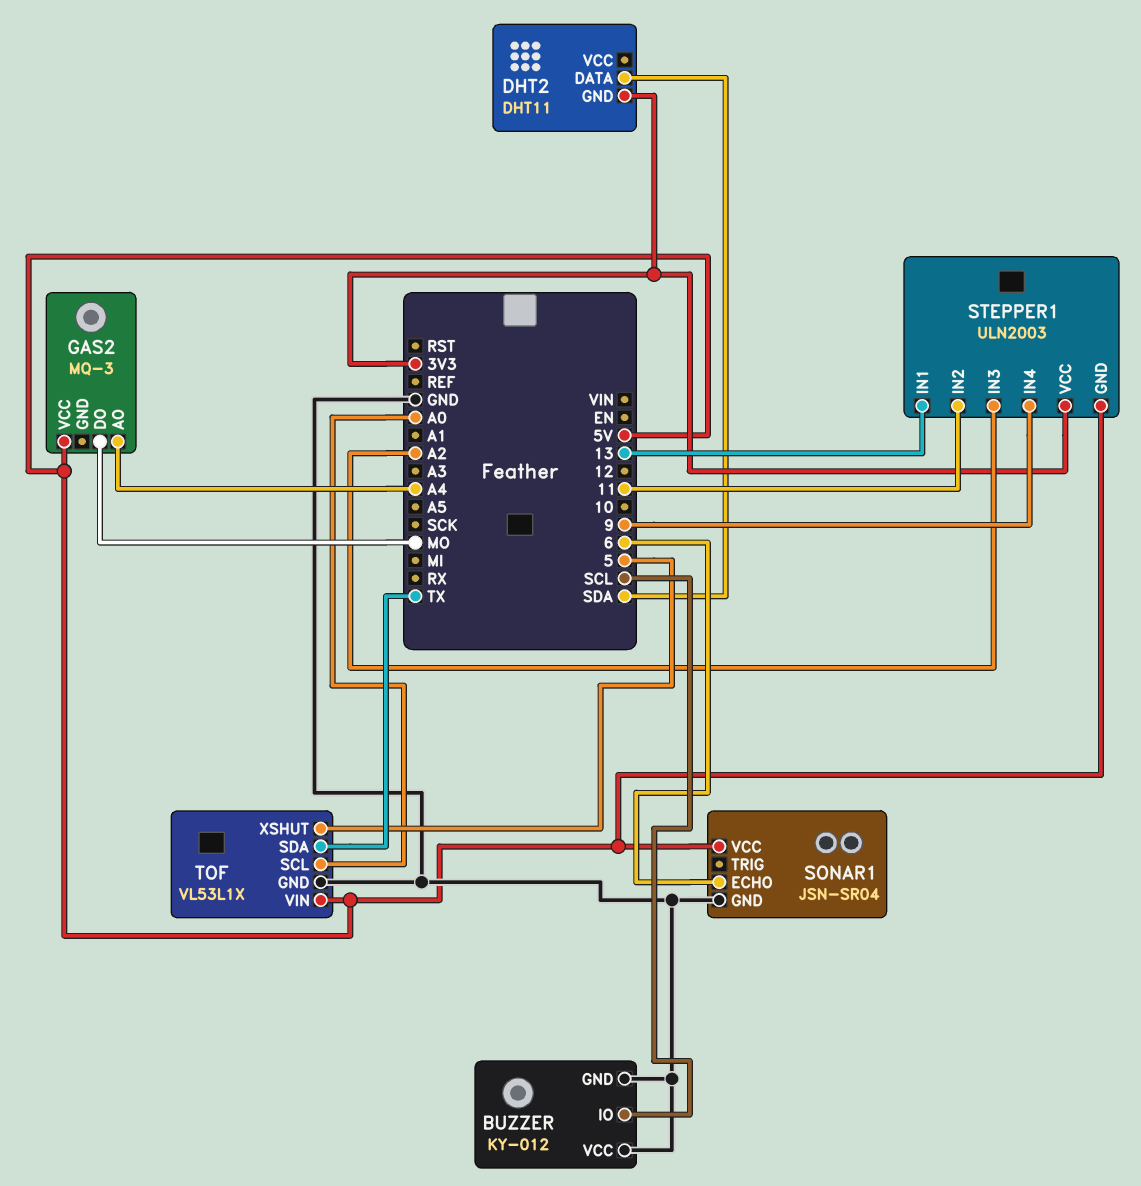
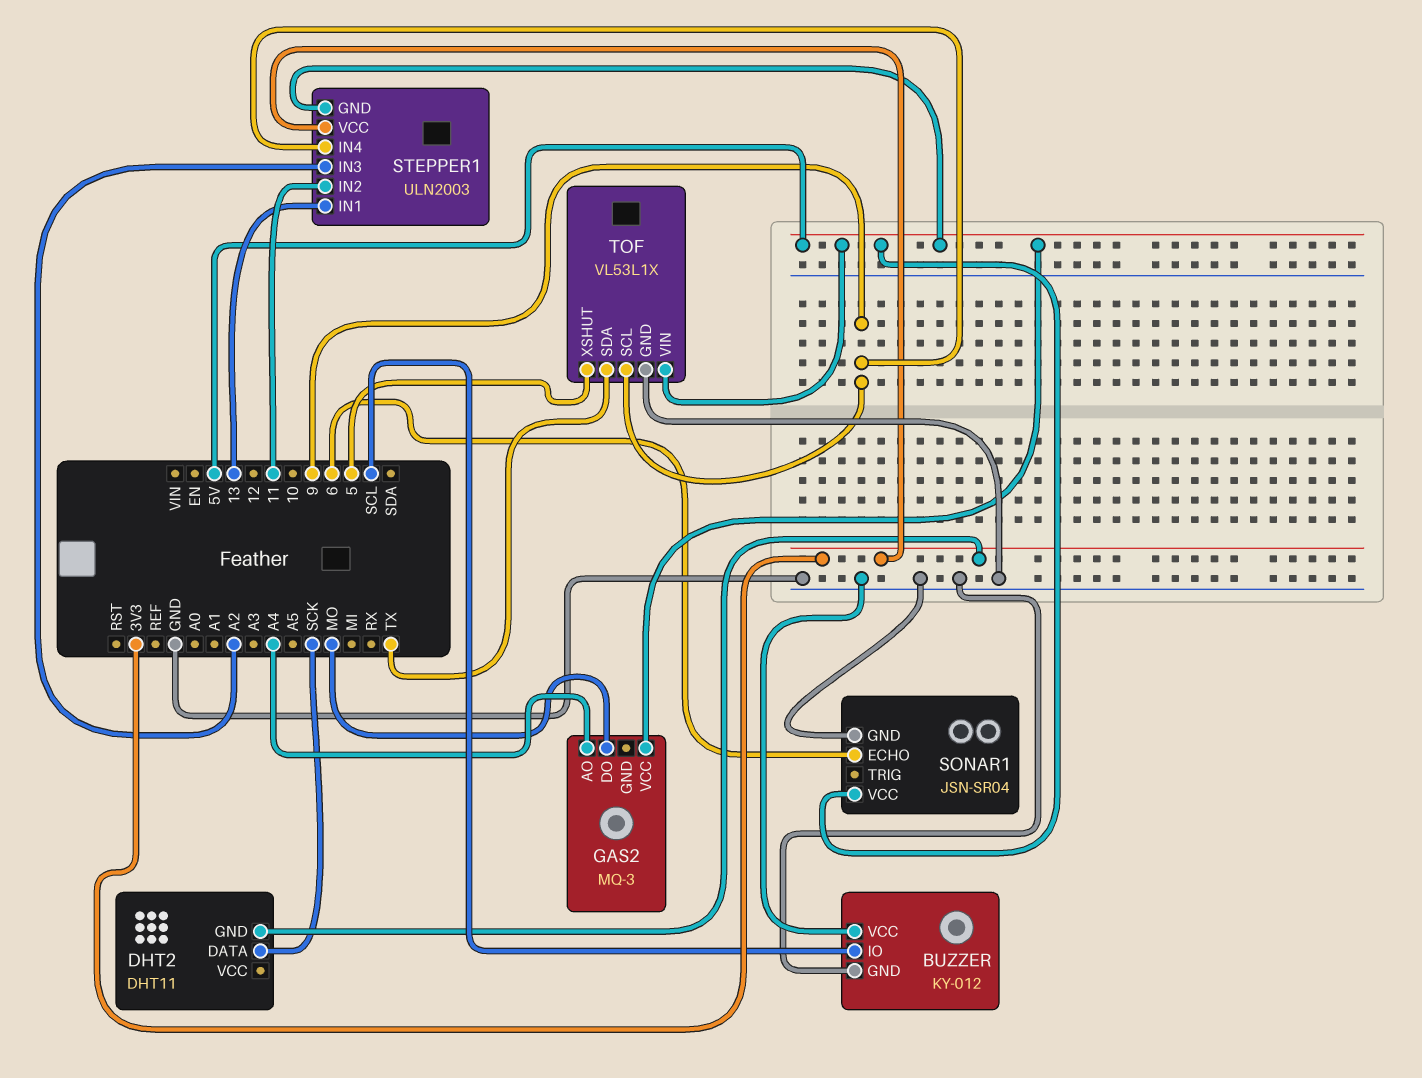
DHT2 pin DATA: SDA -> SCK
TOF pin SCL: A0 -> 9

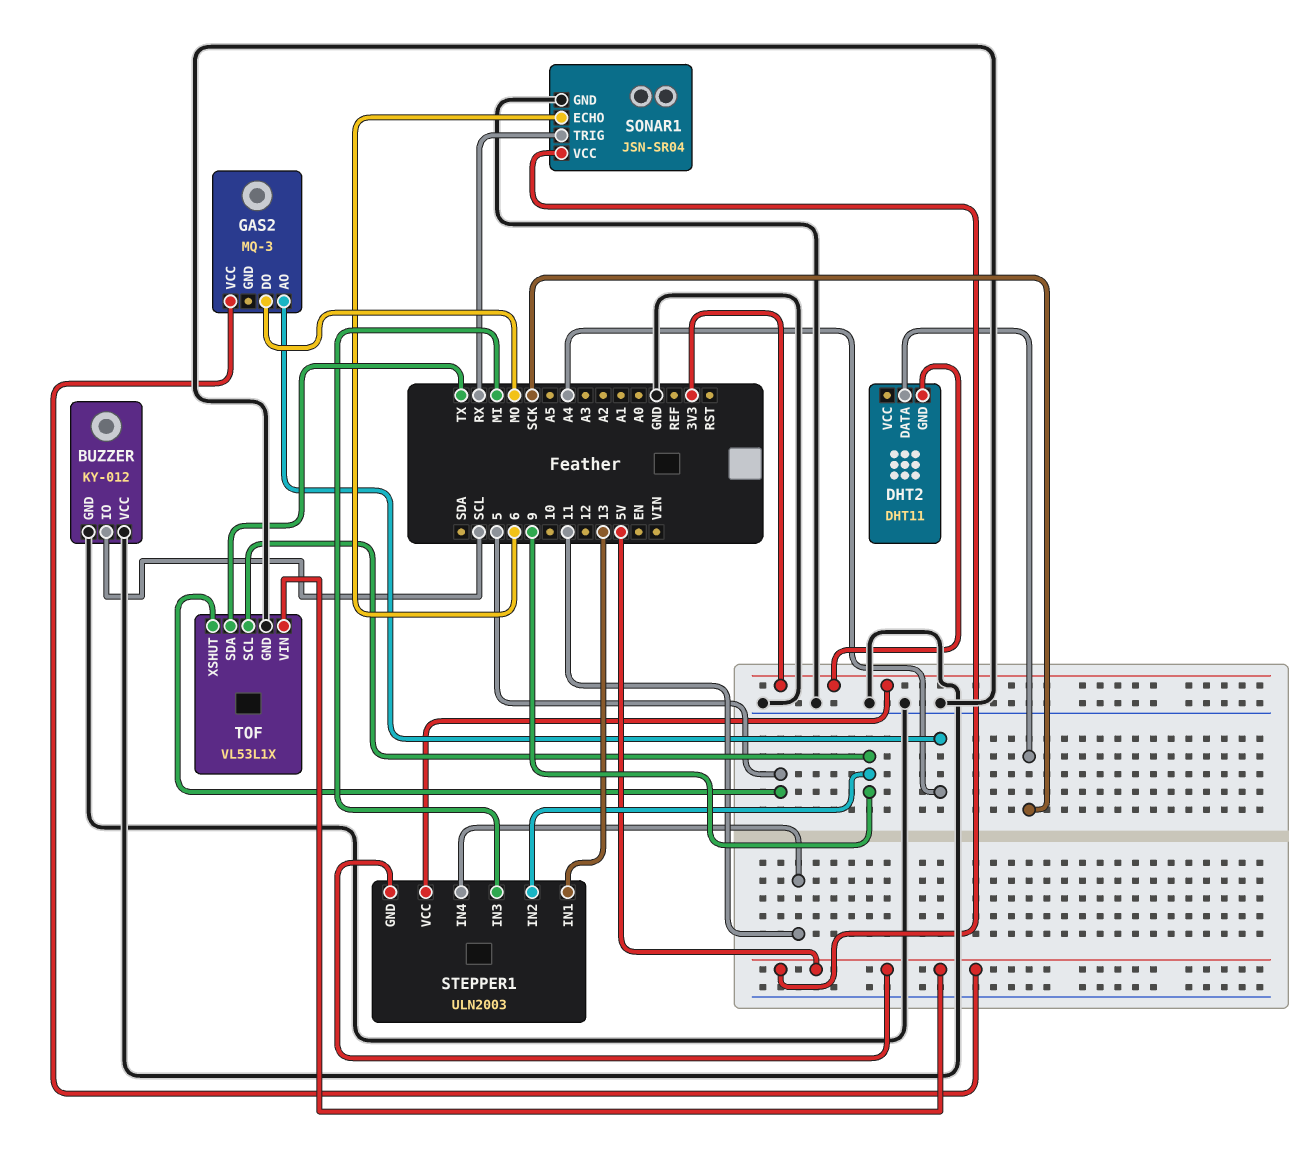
SONAR1 pin TRIG: none -> RX
STEPPER1 pin IN2: 11 -> 9
STEPPER1 pin IN3: A2 -> MI
STEPPER1 pin IN4: 9 -> 11

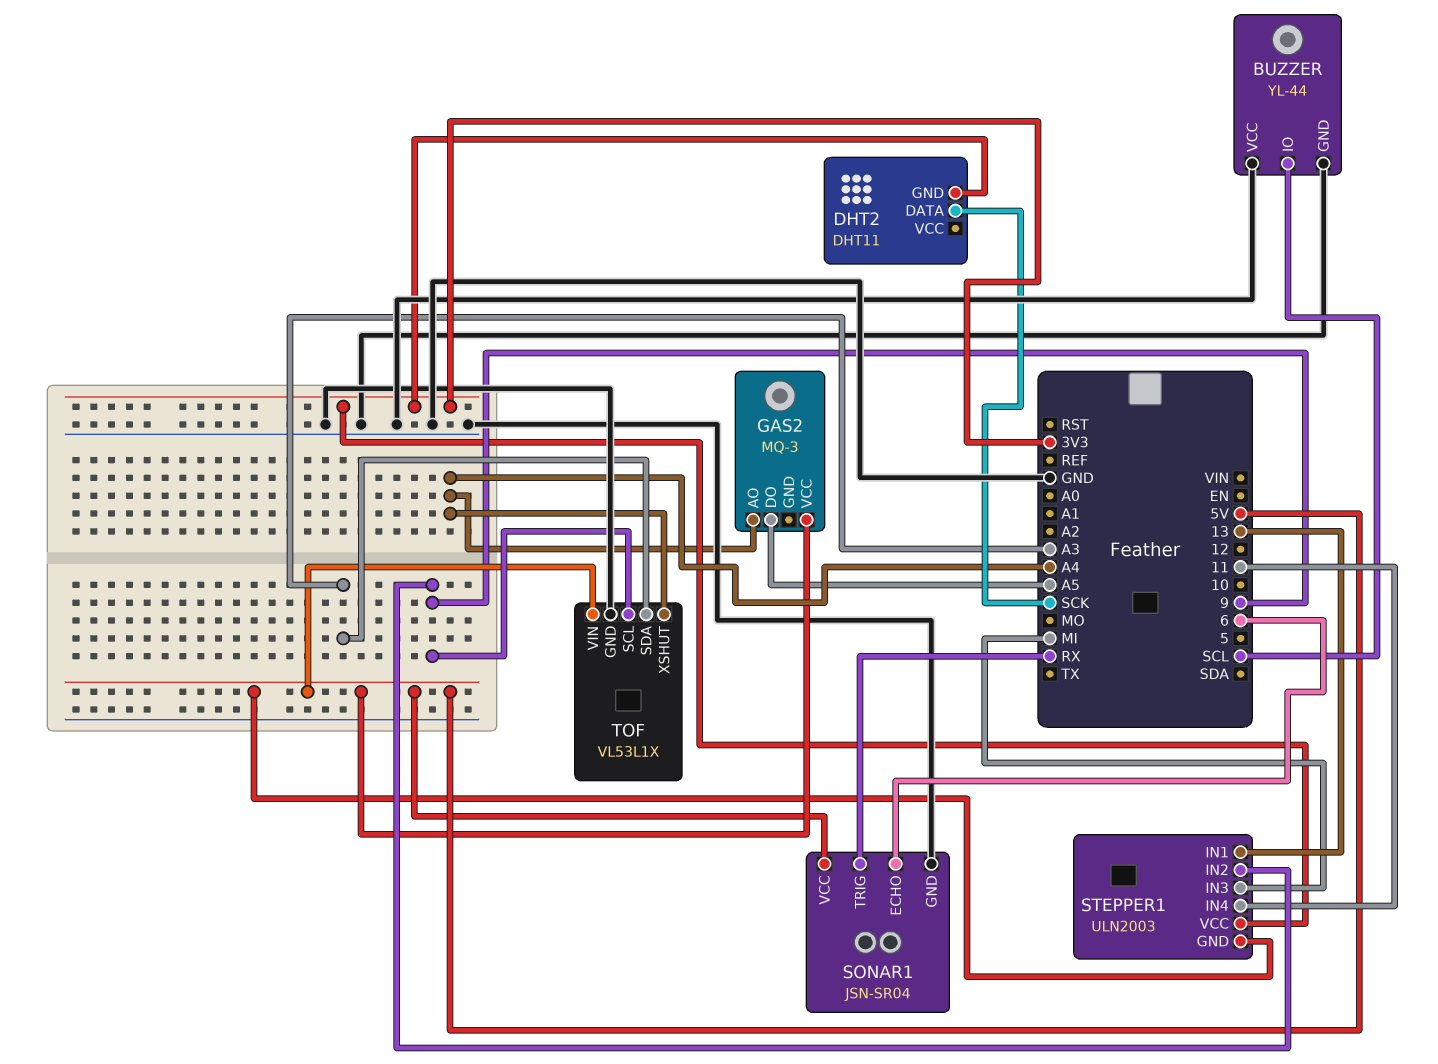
BUZZER: KY-012 -> YL-44
GAS2 pin DO: MO -> A5
TOF pin SDA: TX -> A3
TOF pin XSHUT: 5 -> A4

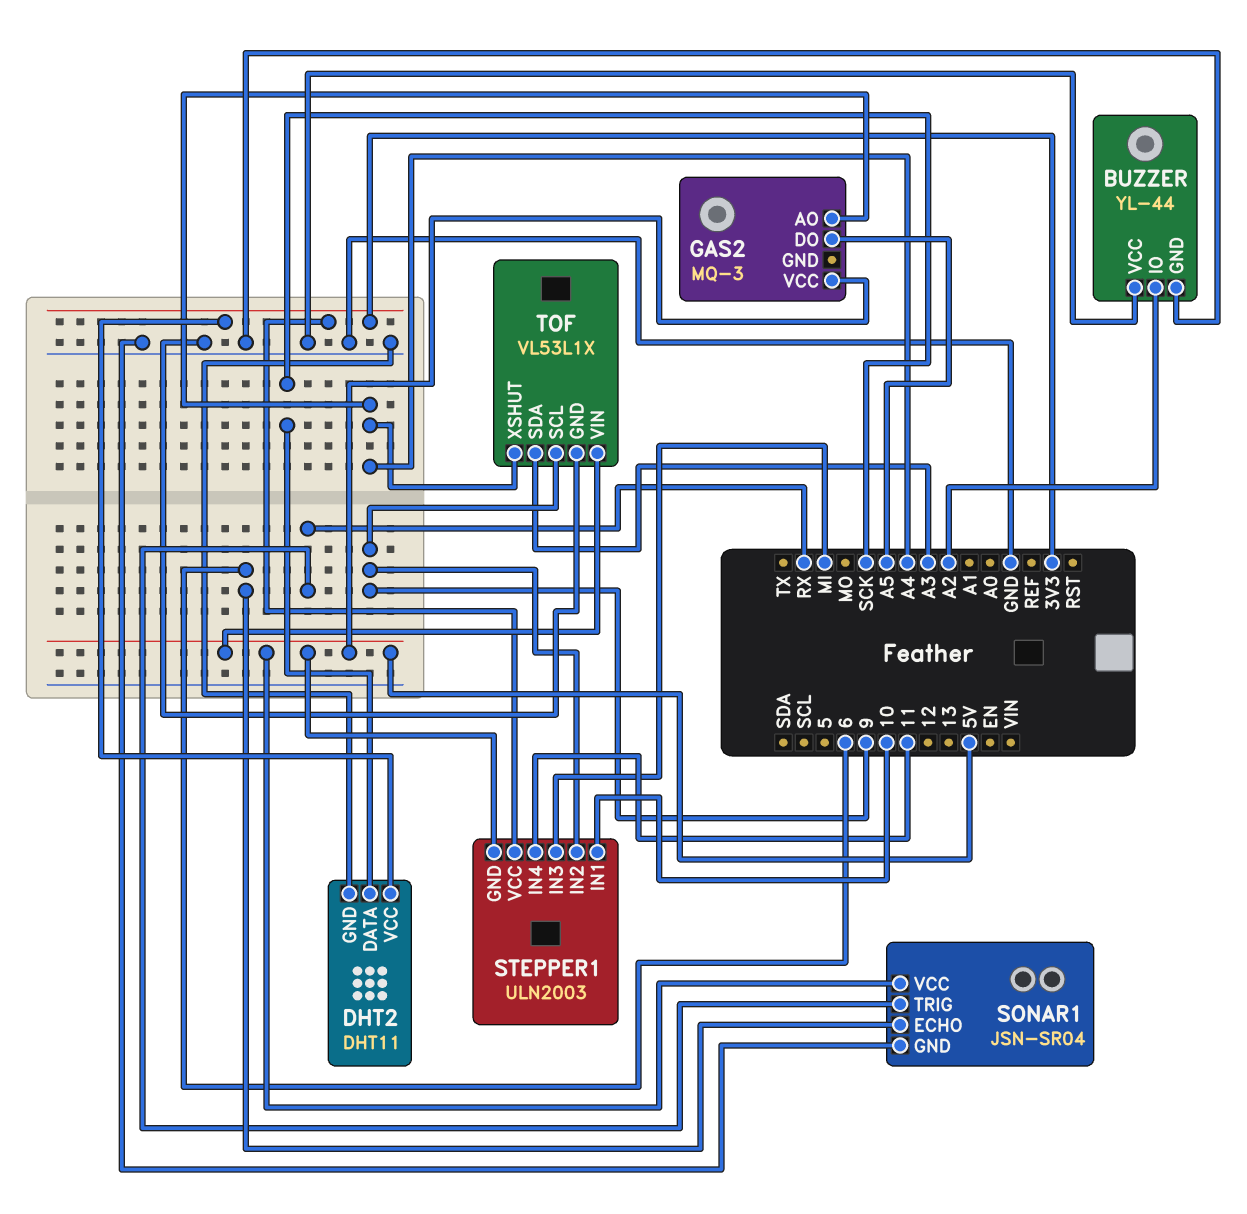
BUZZER pin IO: SCL -> A2
DHT2 pin GND: 3V3 -> GND
DHT2 pin VCC: none -> 3V3
STEPPER1 pin IN1: 13 -> 10

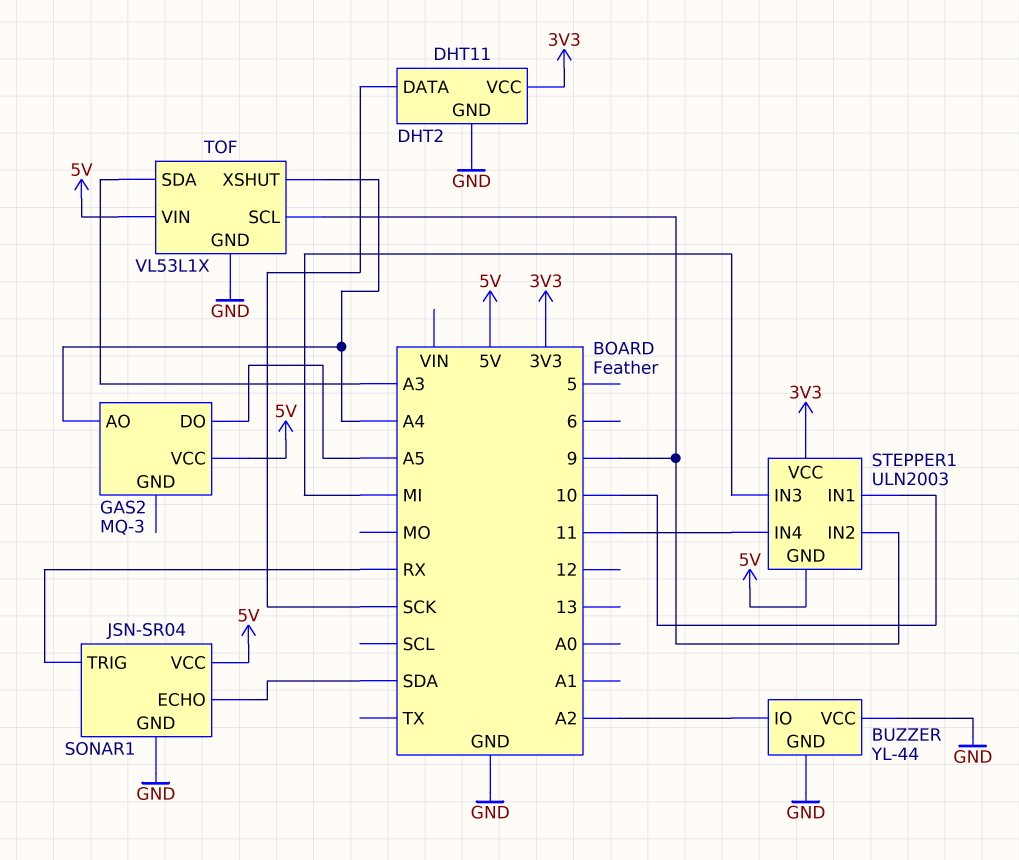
SONAR1 pin ECHO: 6 -> SDA

